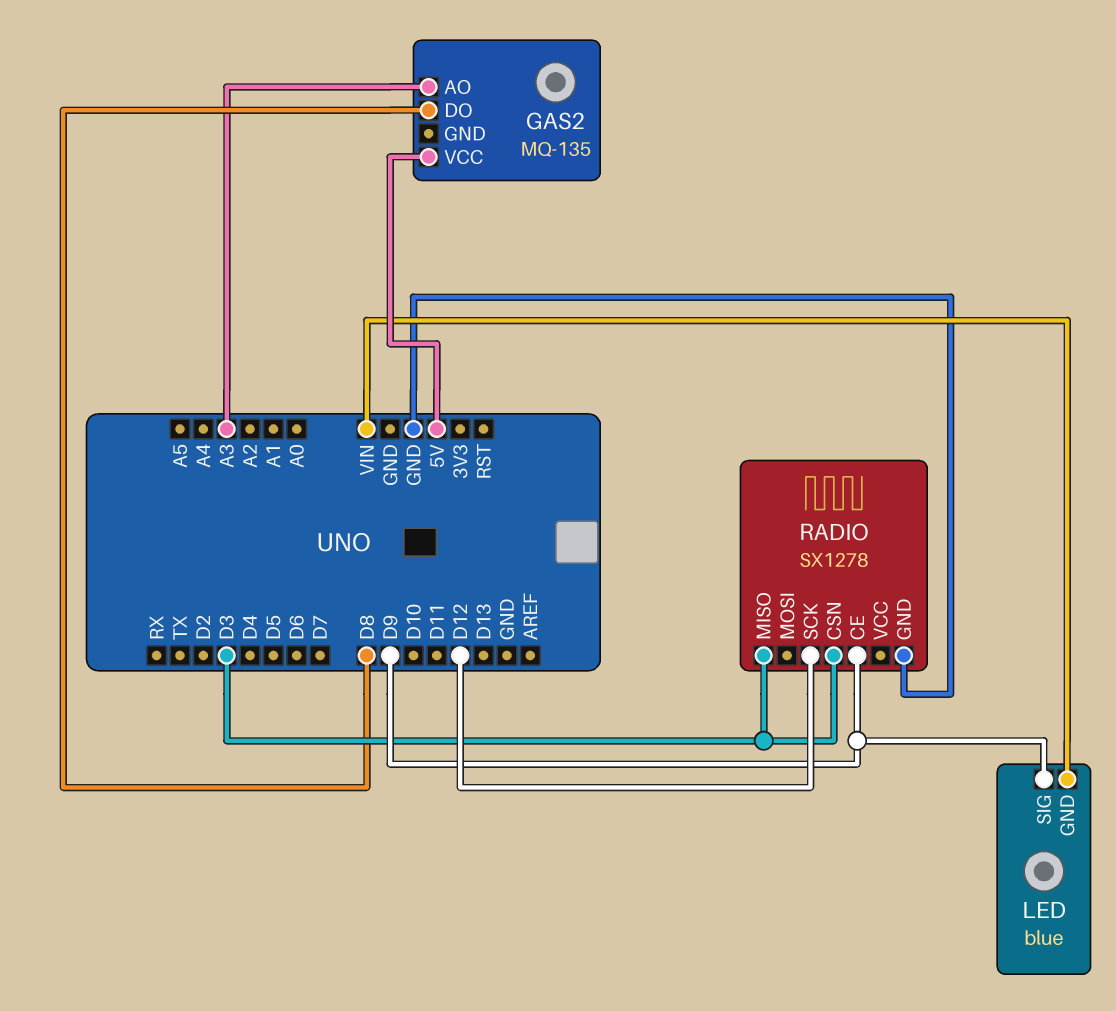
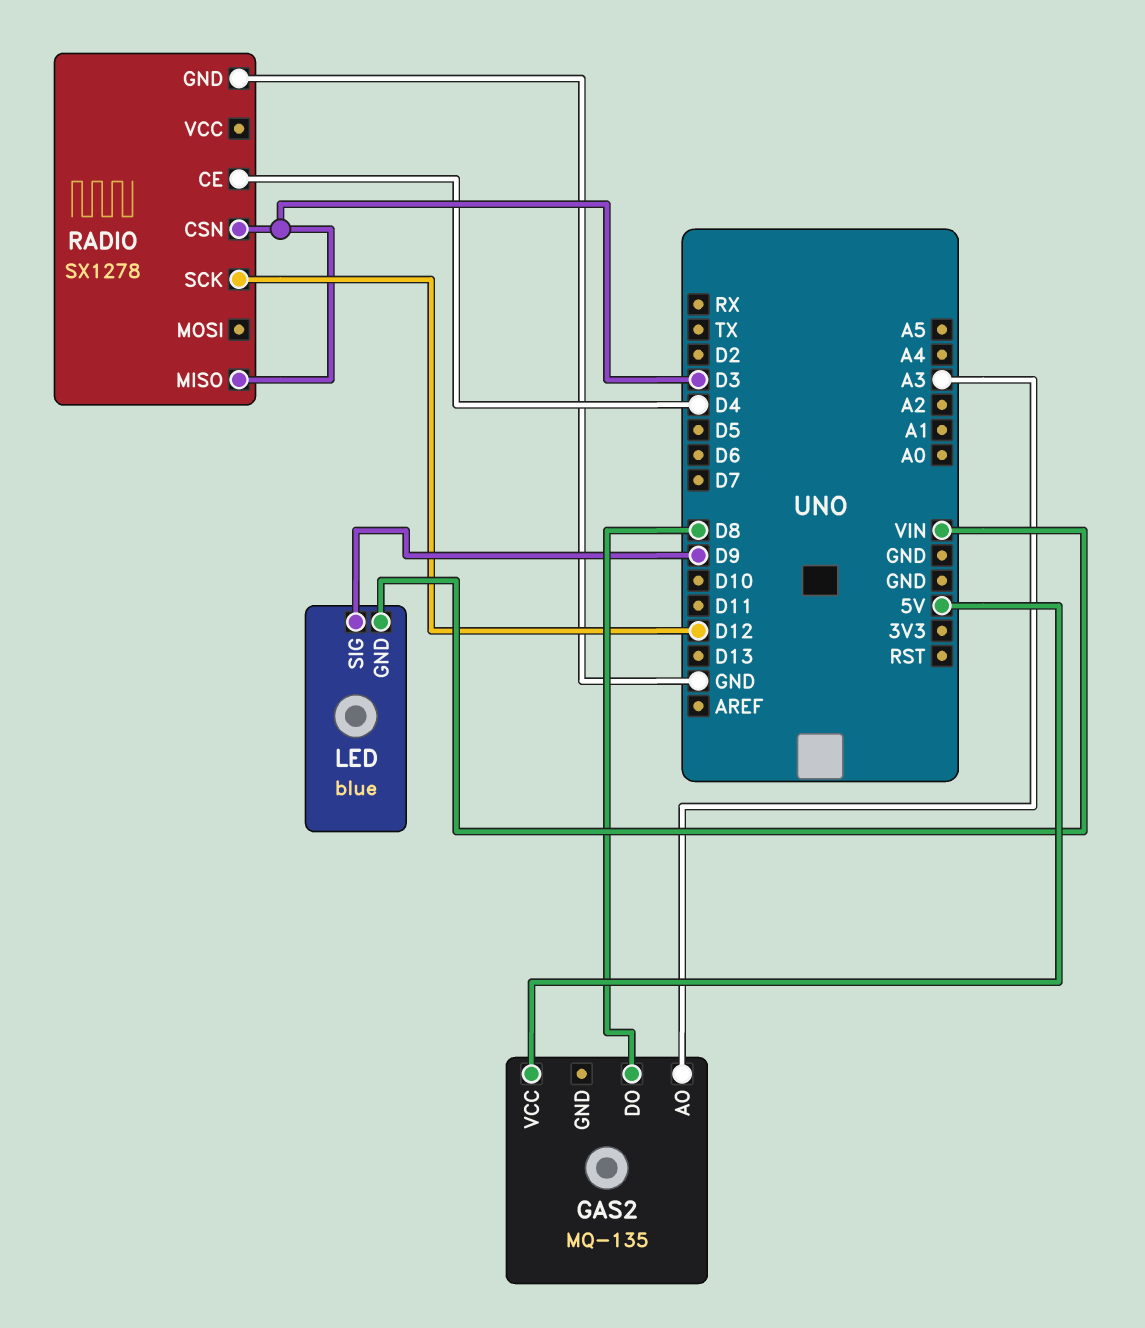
RADIO pin CE: D9 -> D4

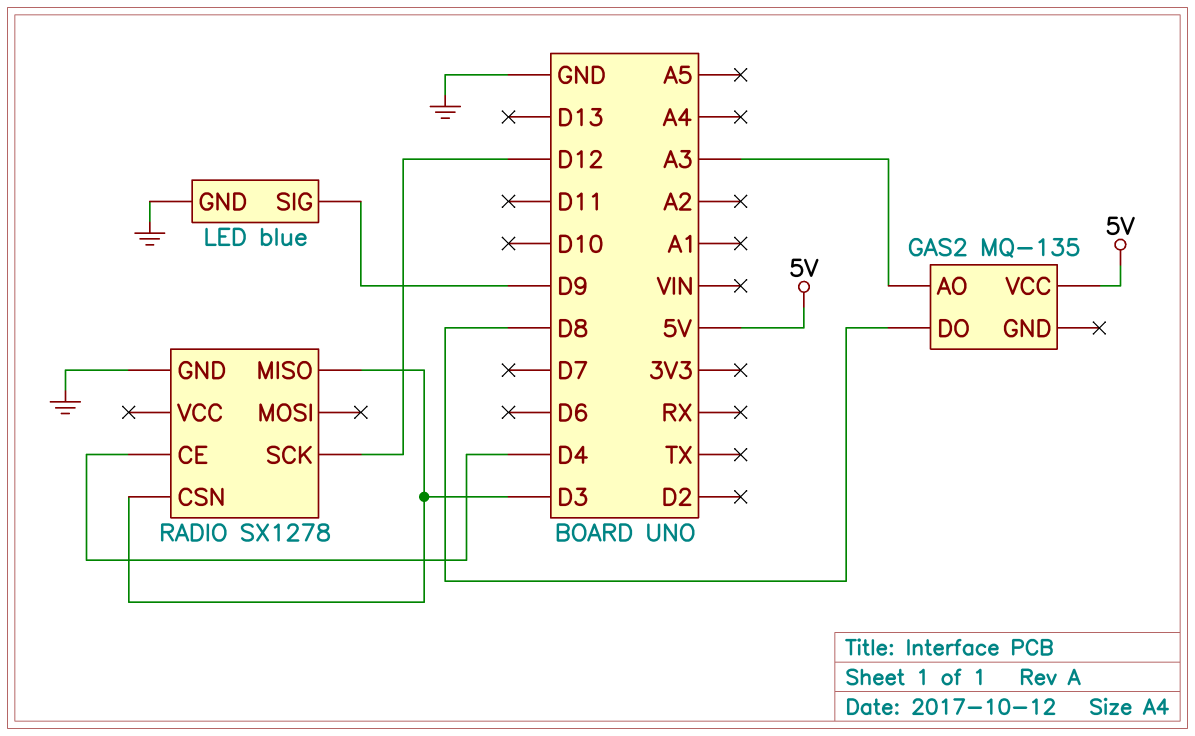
LED pin GND: VIN -> GND

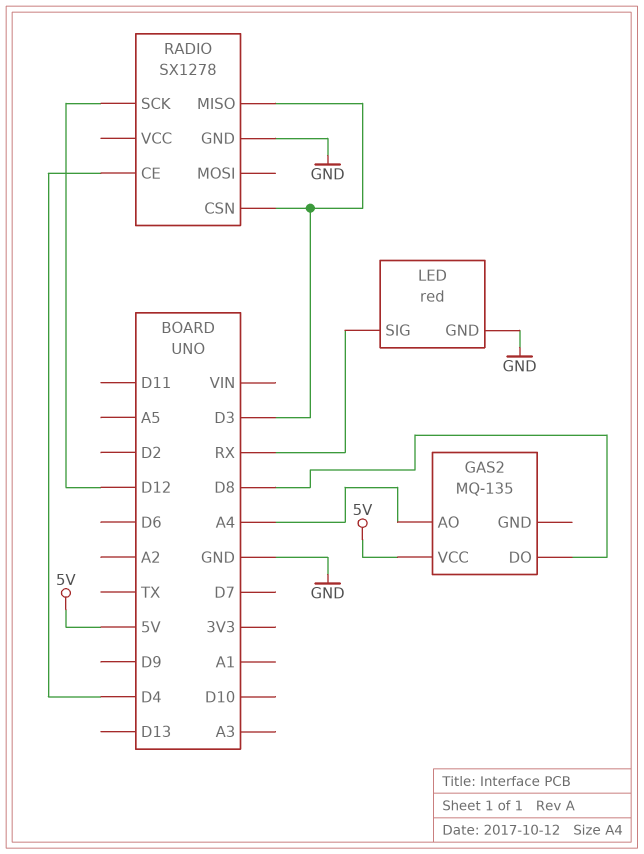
GAS2 pin AO: A3 -> A4
LED: blue -> red
LED pin SIG: D9 -> RX

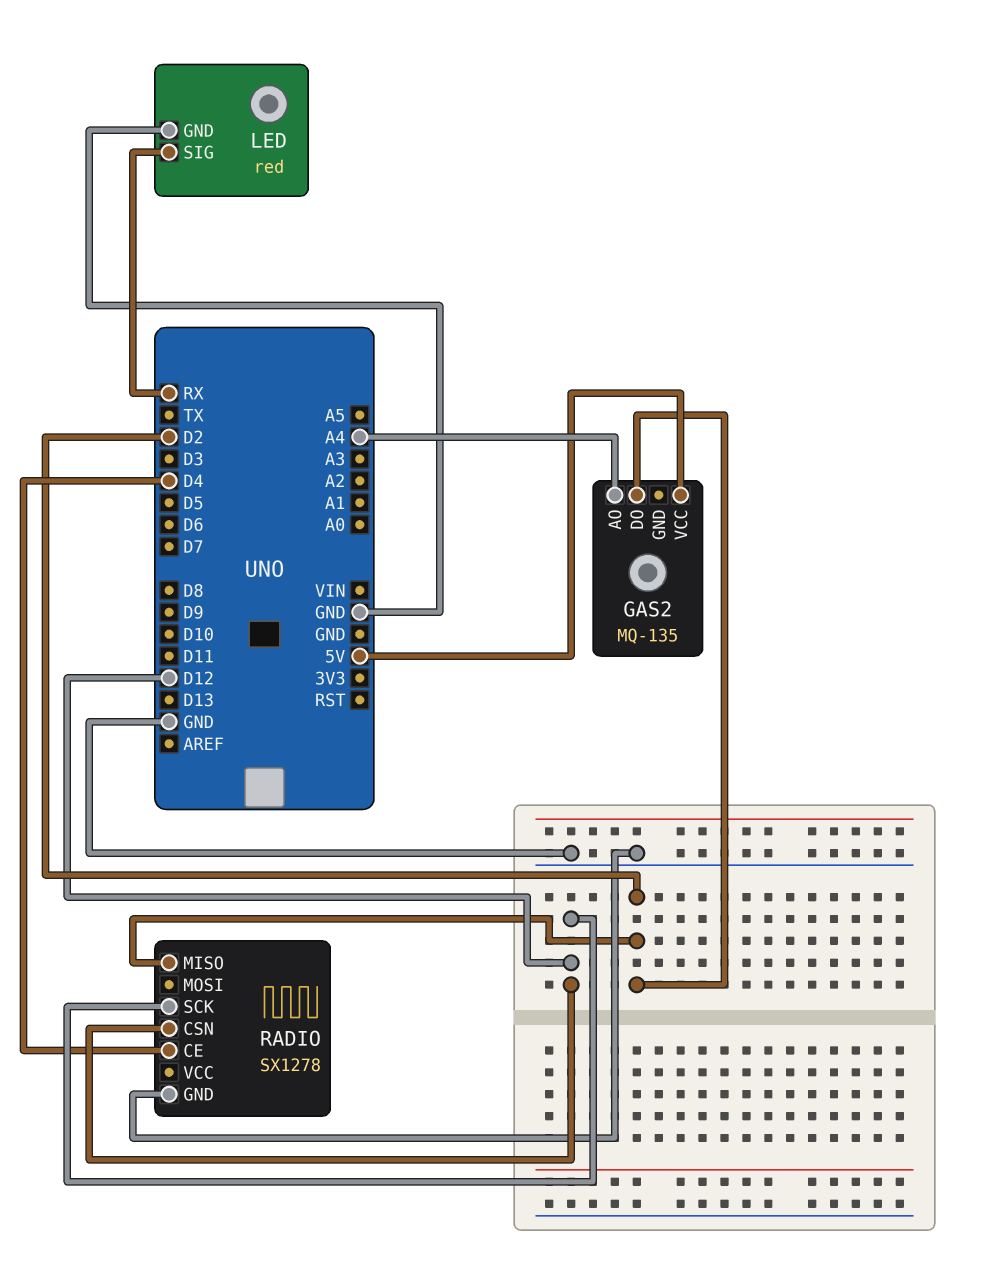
GAS2 pin DO: D8 -> D2
RADIO pin CSN: D3 -> D12
RADIO pin MISO: D3 -> D2

